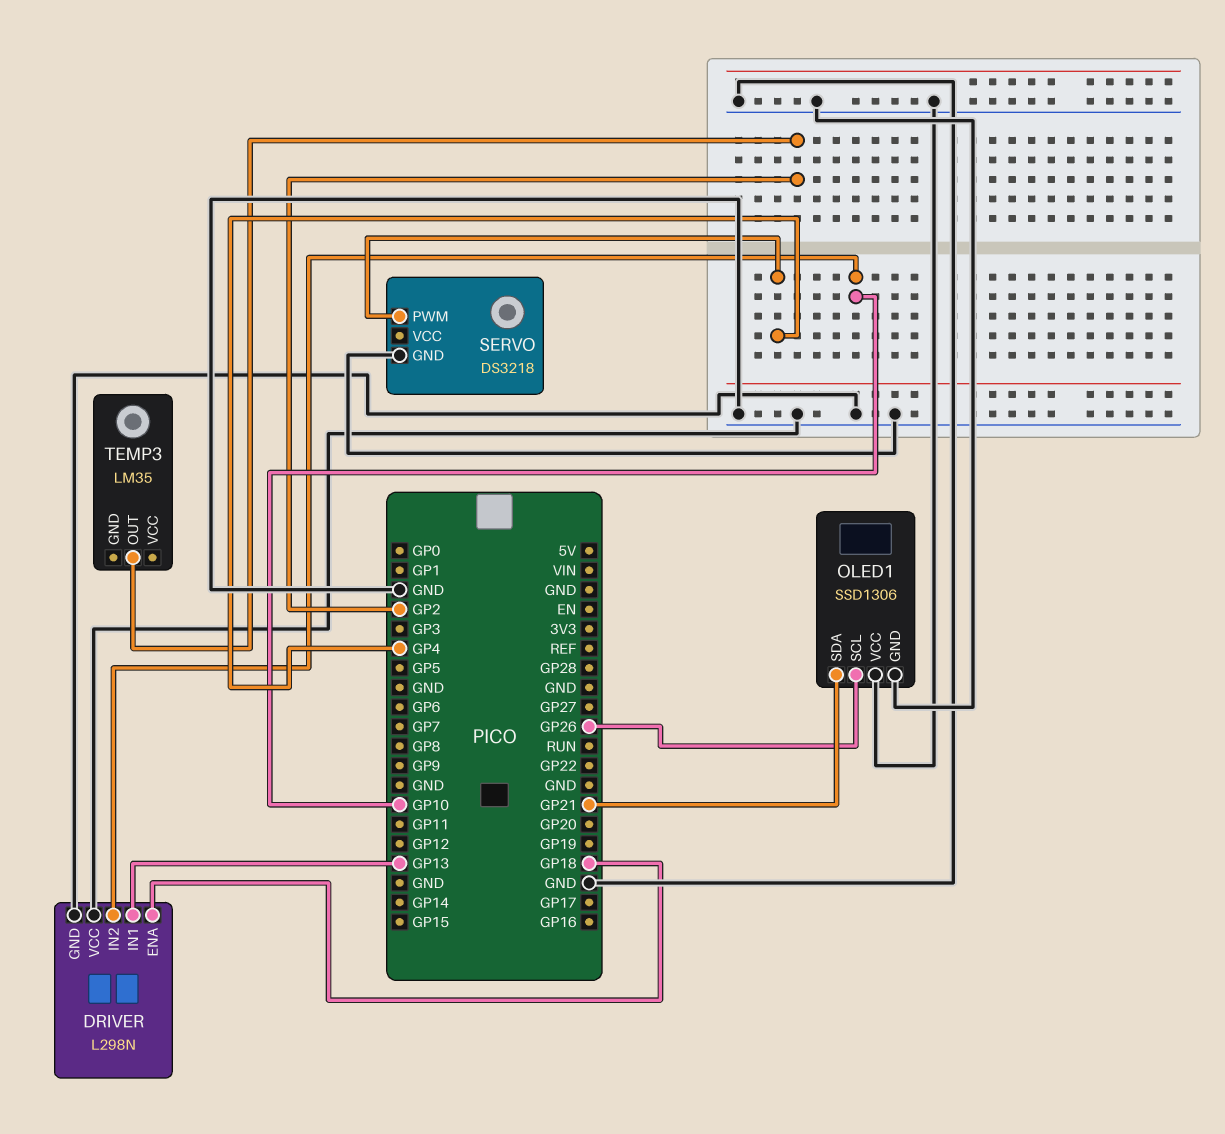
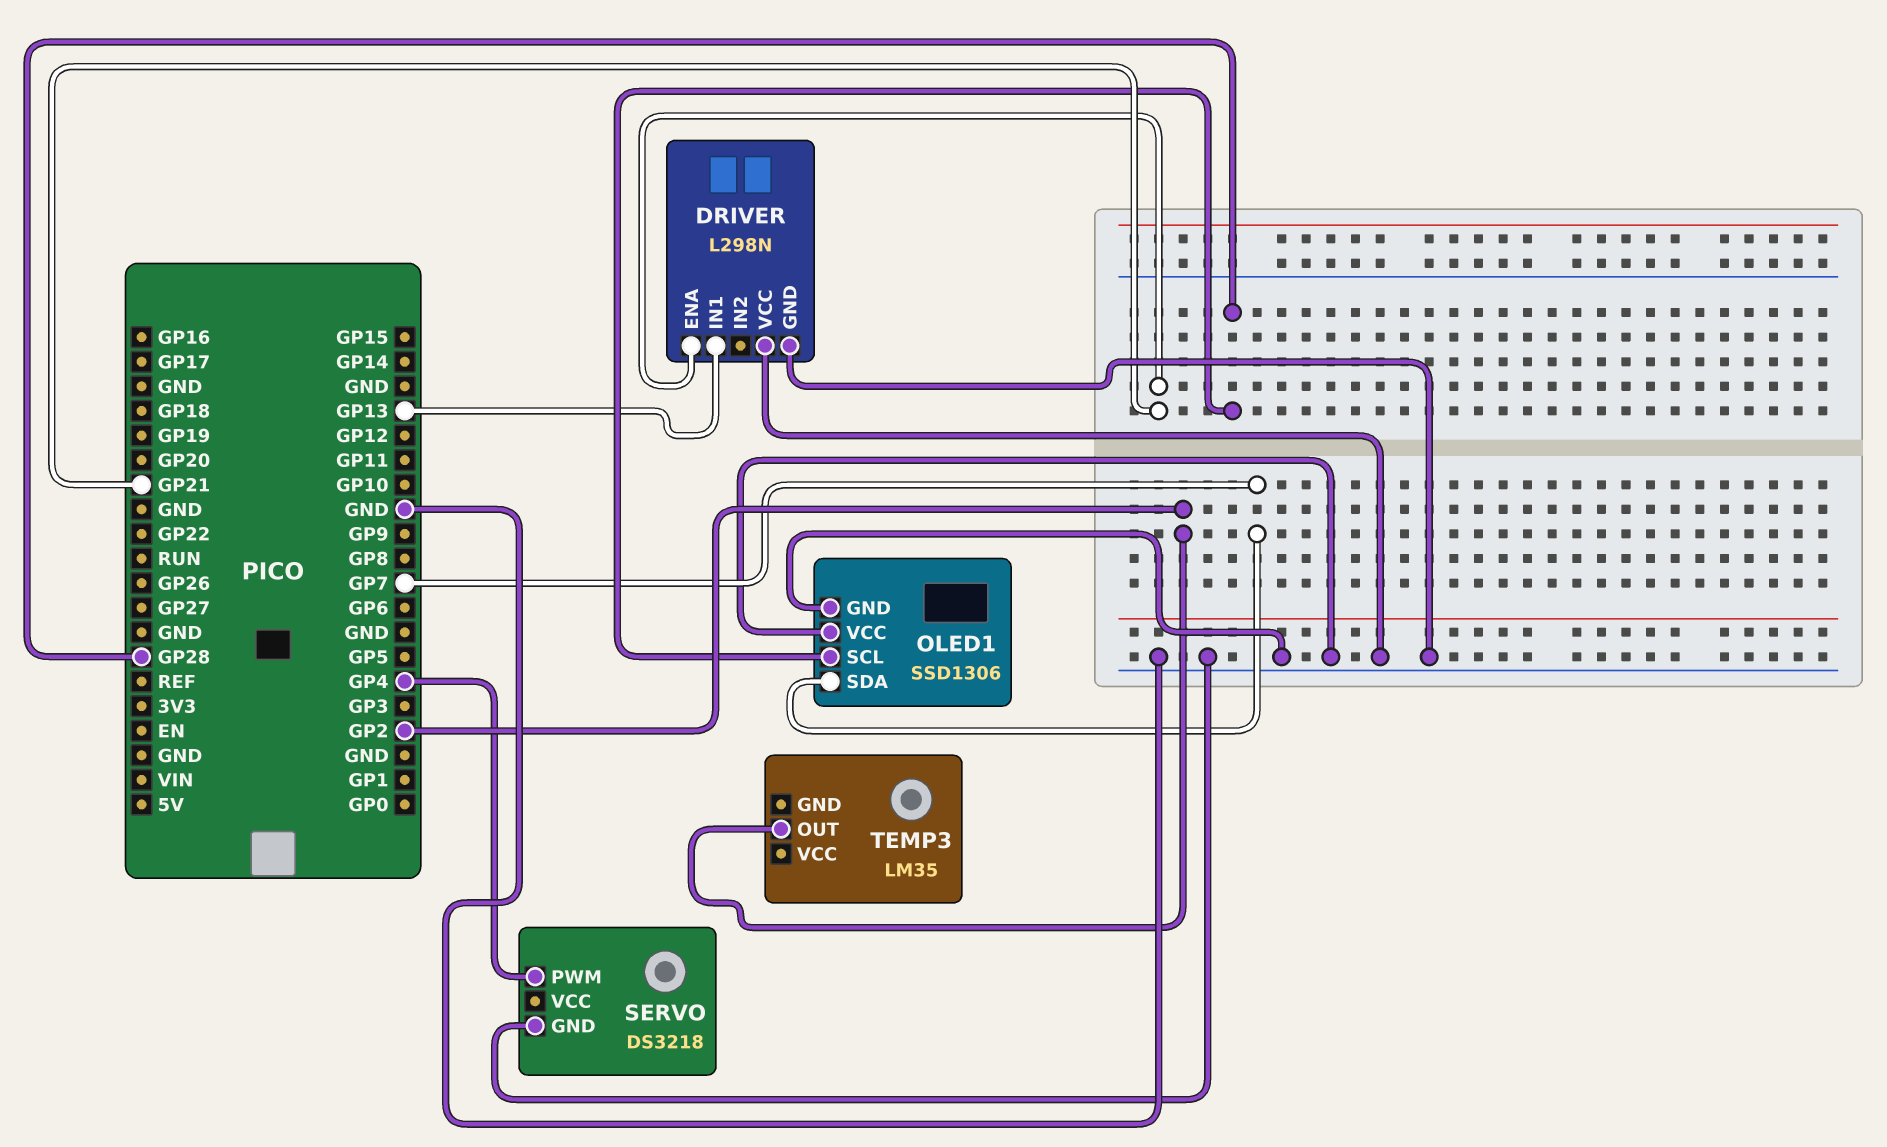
DRIVER pin ENA: GP18 -> GP21
DRIVER pin IN2: GP10 -> none
OLED1 pin SCL: GP26 -> GP28
OLED1 pin SDA: GP21 -> GP7

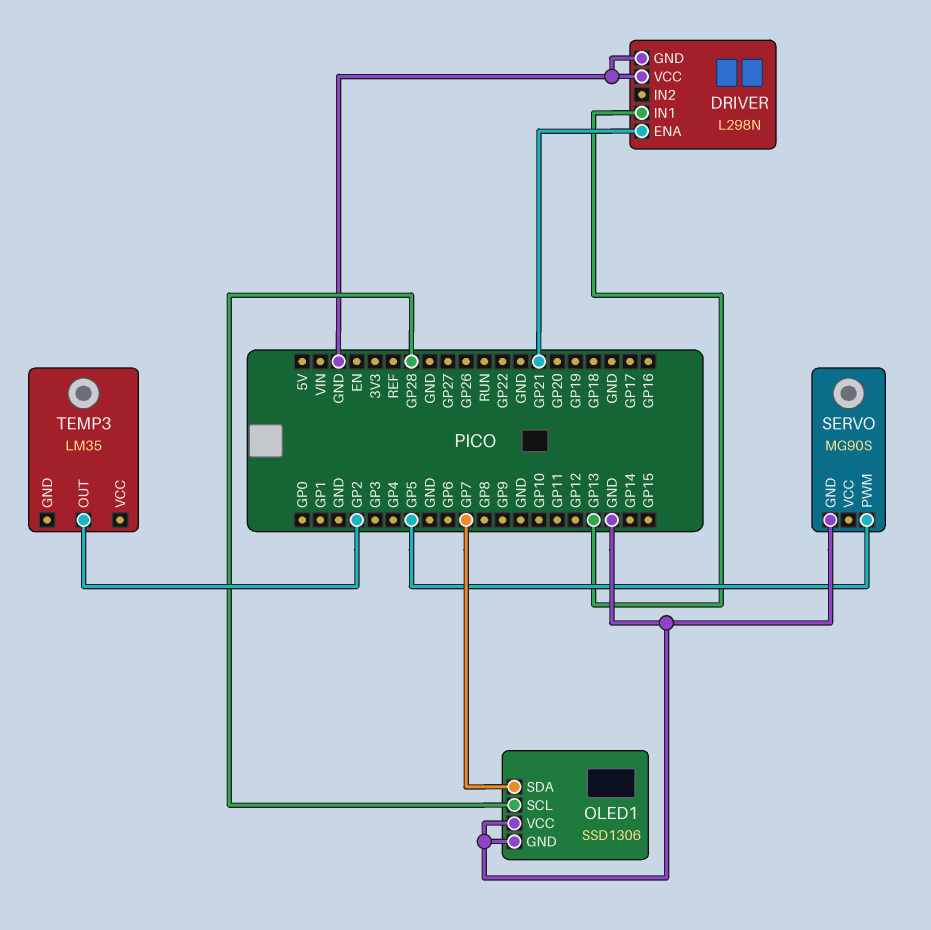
SERVO: DS3218 -> MG90S
SERVO pin PWM: GP4 -> GP5

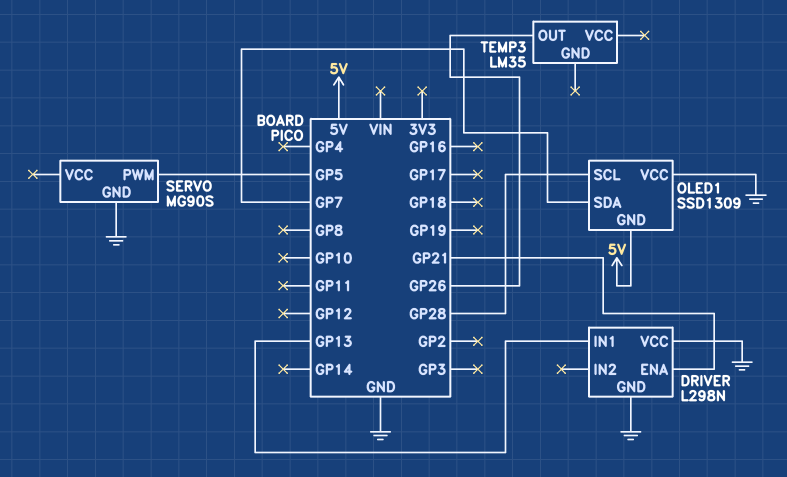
OLED1: SSD1306 -> SSD1309
OLED1 pin GND: GND -> 5V
TEMP3 pin OUT: GP2 -> GP26

